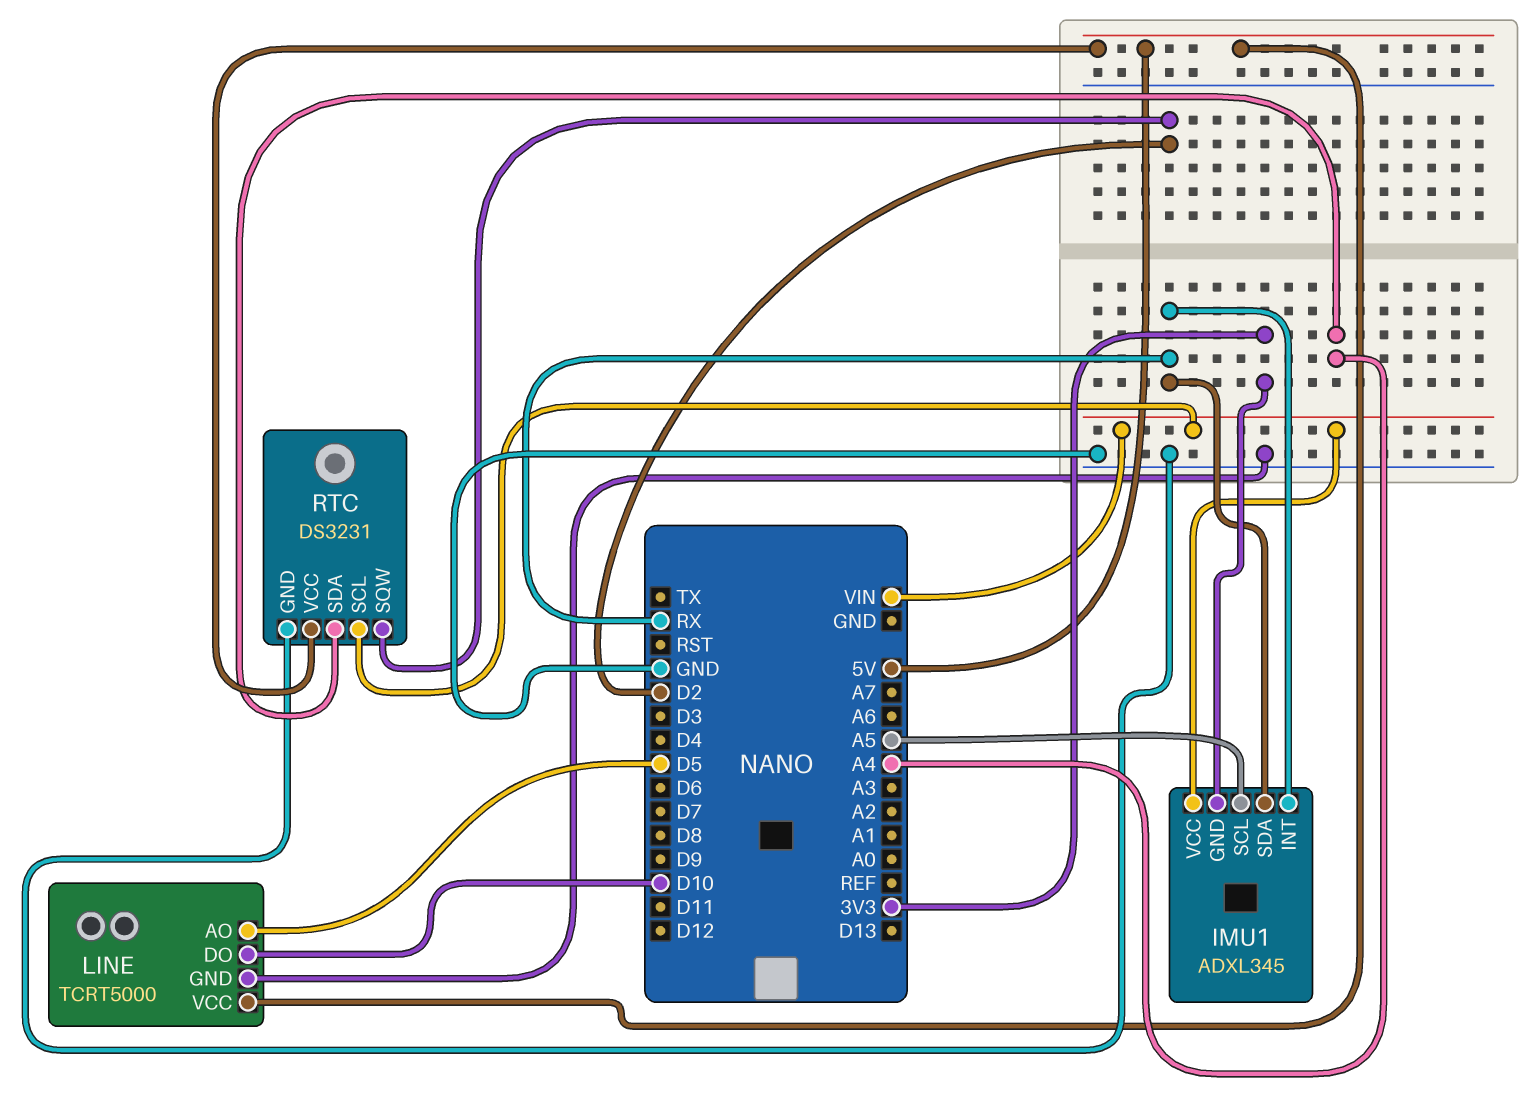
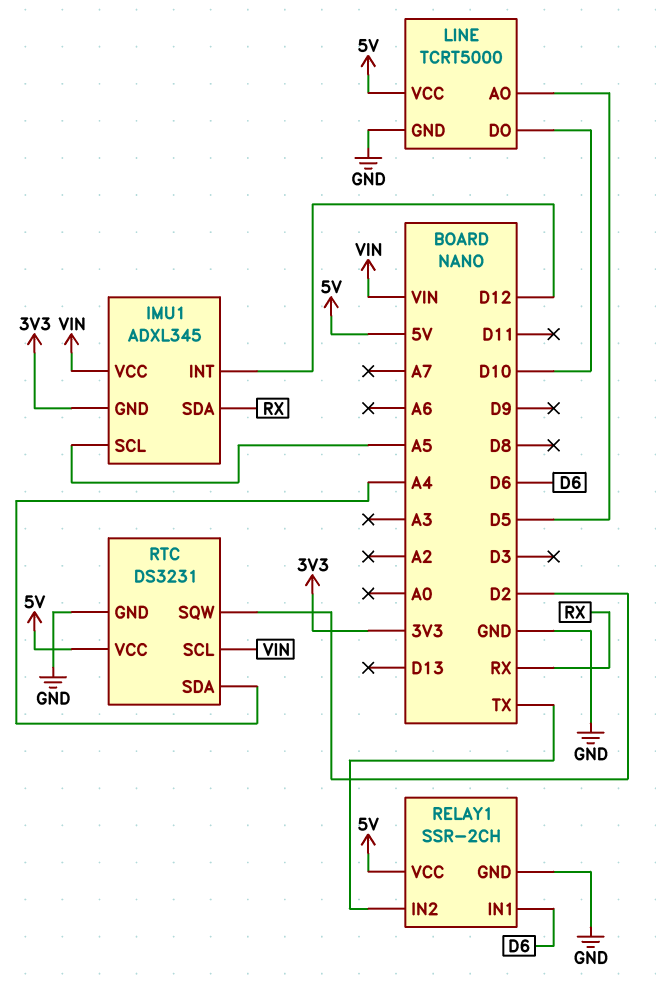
IMU1 pin INT: RX -> D12
RELAY1: none -> SSR-2CH
RELAY1 pin GND: none -> GND
RELAY1 pin IN1: none -> D6
RELAY1 pin IN2: none -> TX
RELAY1 pin VCC: none -> 5V

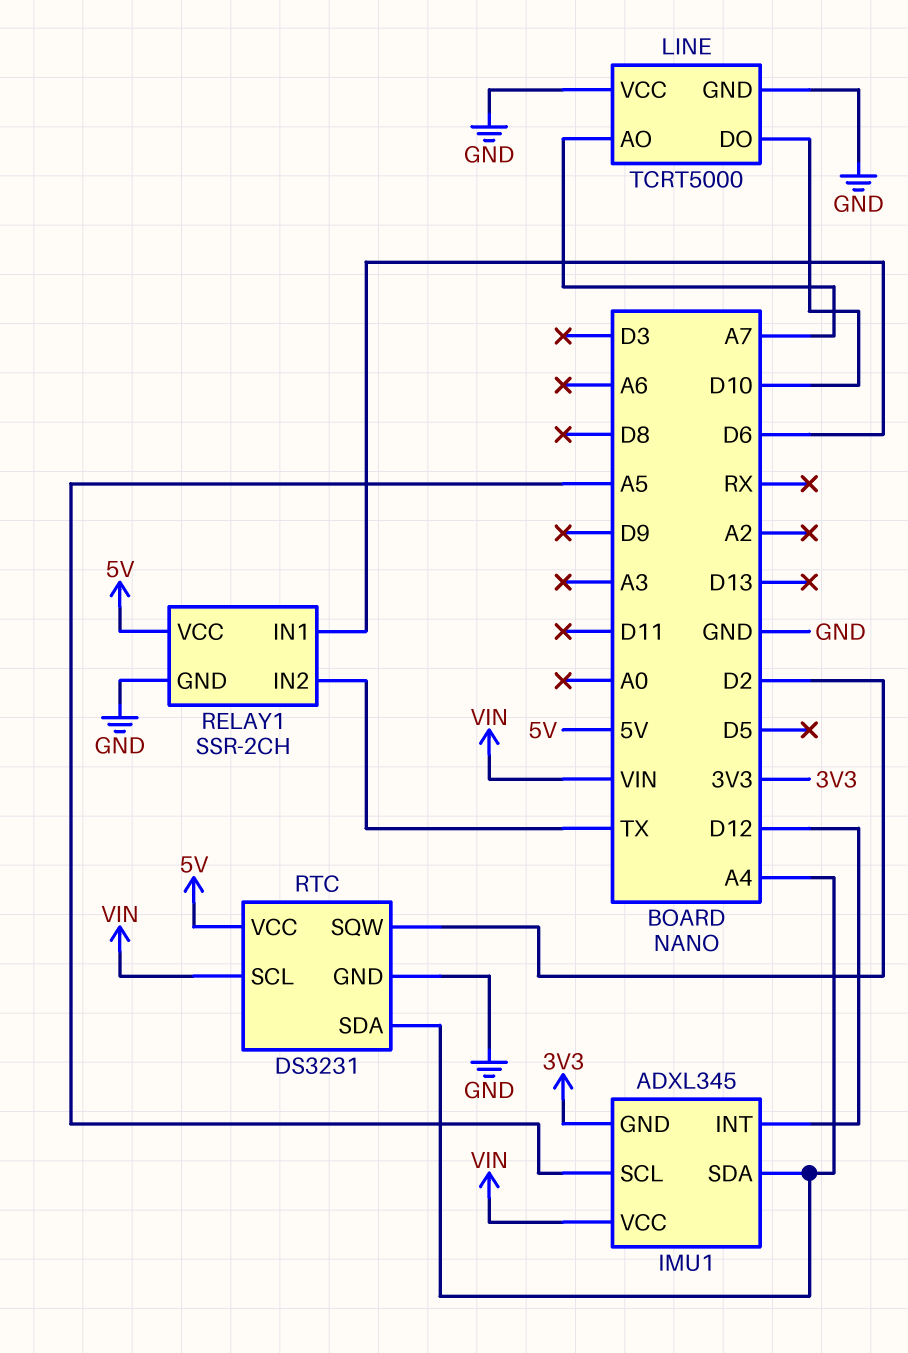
IMU1 pin SDA: RX -> A4
LINE pin AO: D5 -> A7
LINE pin VCC: 5V -> GND

